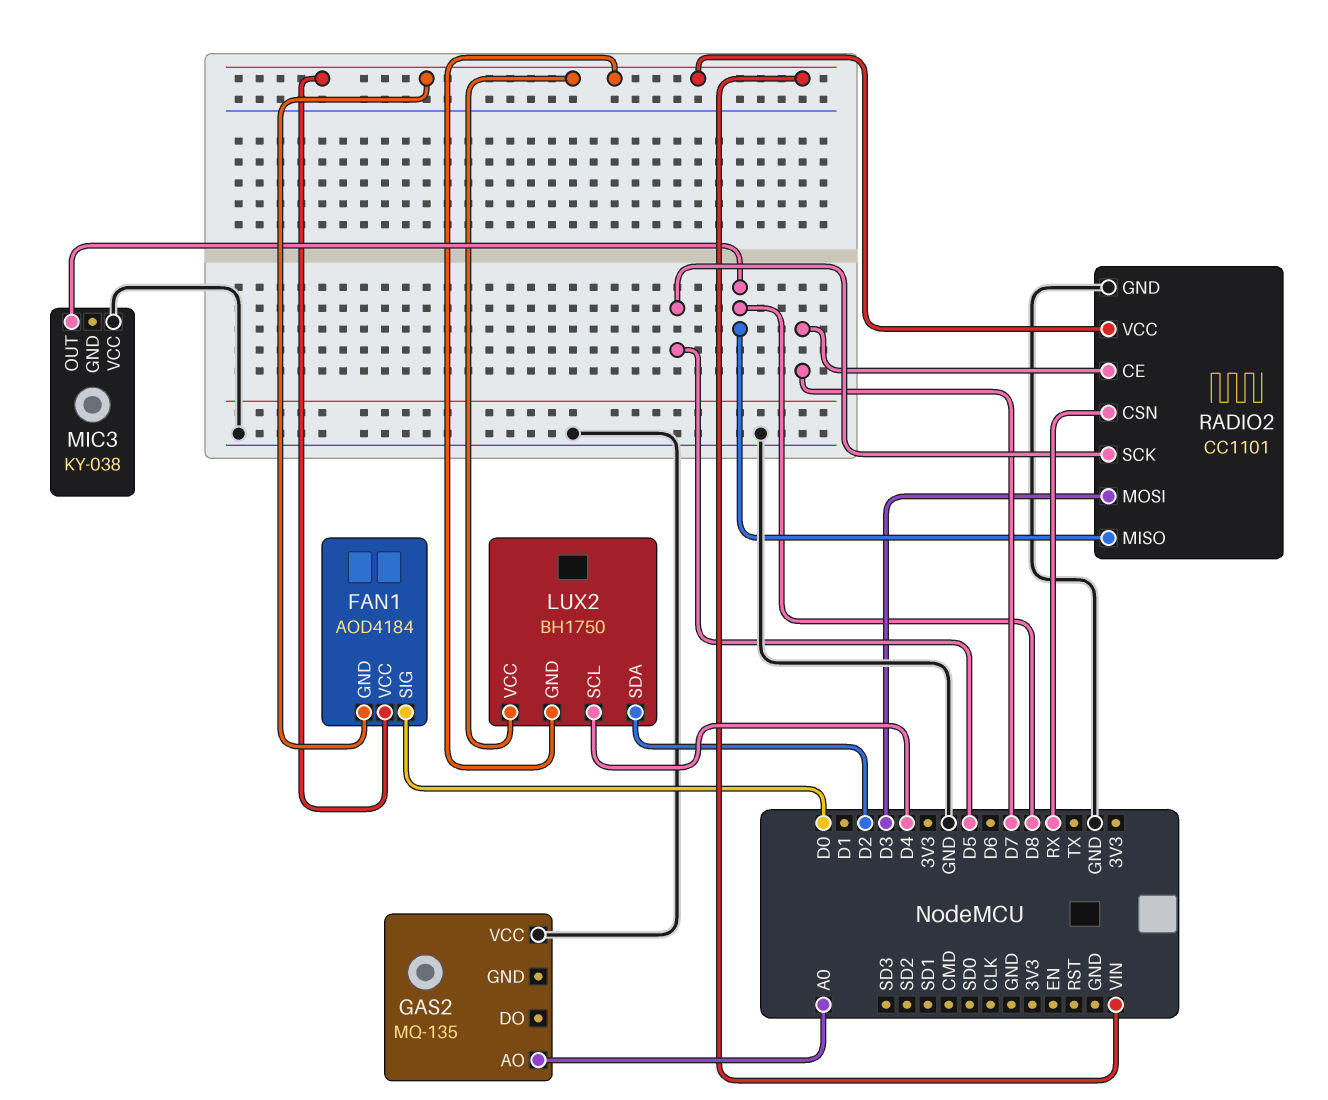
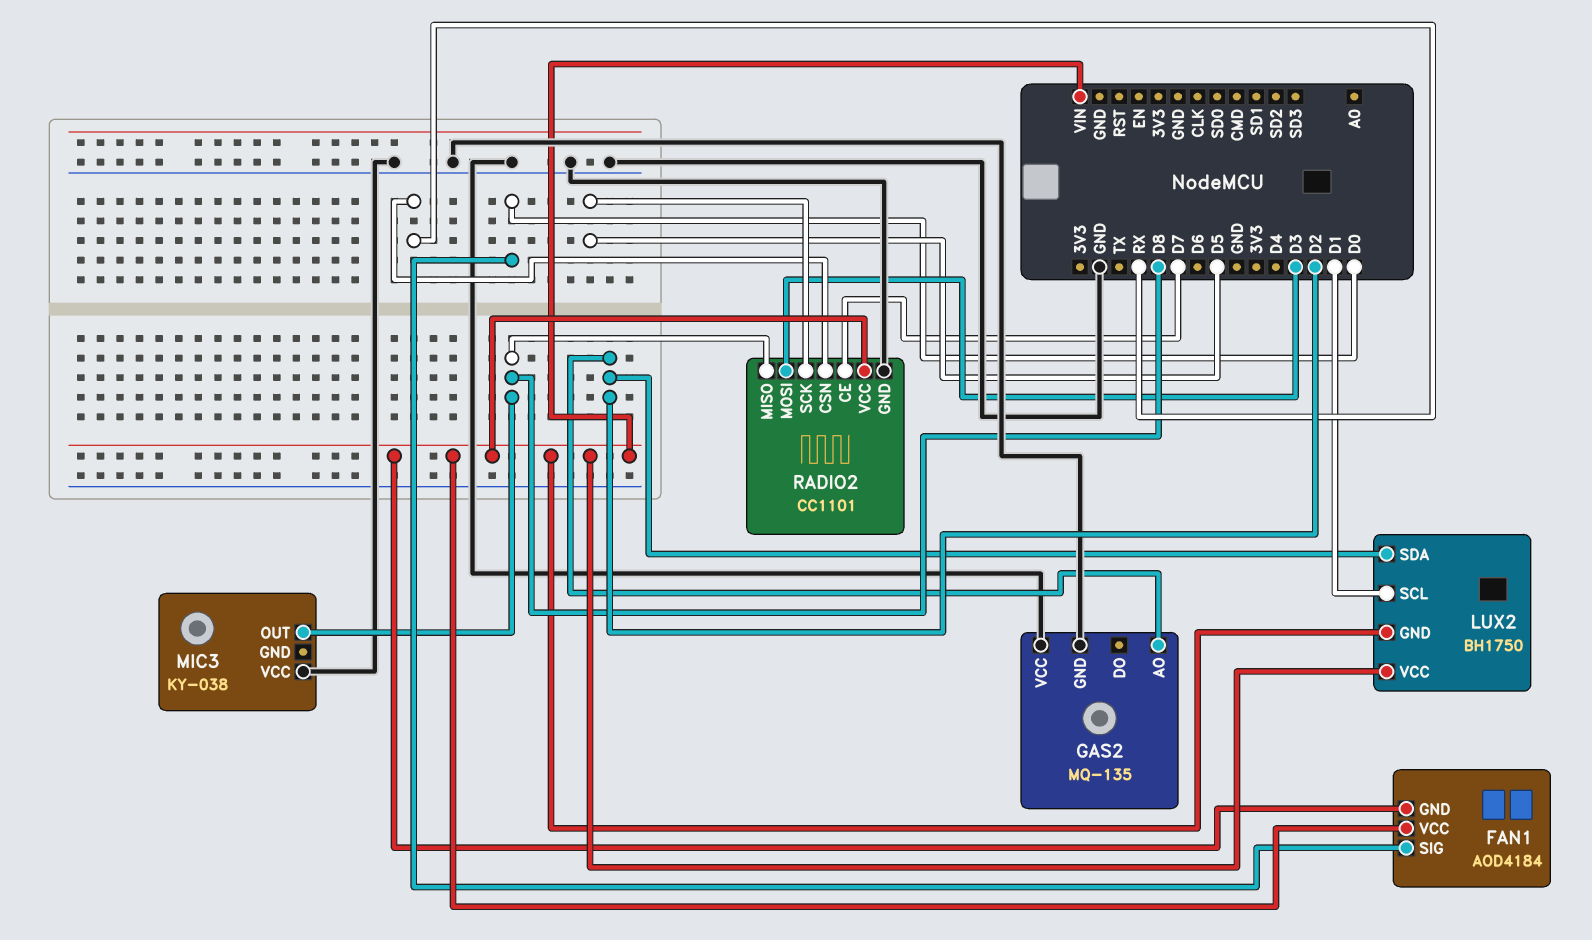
GAS2 pin AO: A0 -> D2
GAS2 pin GND: none -> GND
LUX2 pin SCL: D4 -> D1

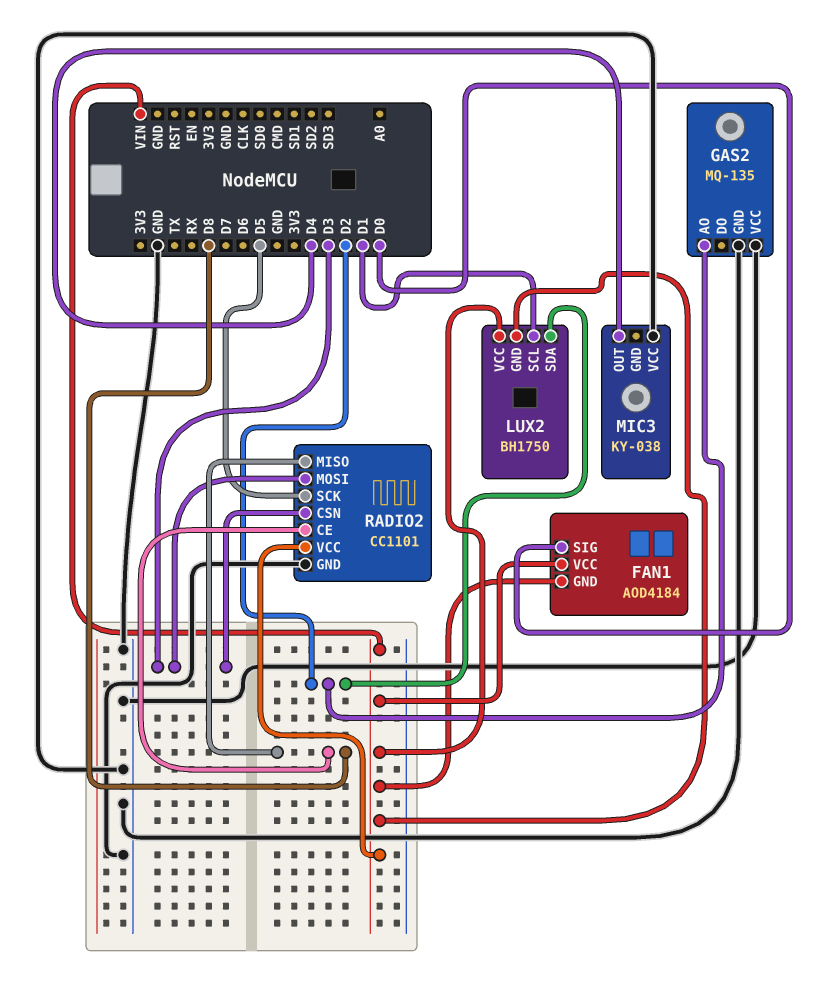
MIC3 pin OUT: D8 -> D4
RADIO2 pin CE: D7 -> D8
RADIO2 pin CSN: RX -> D3

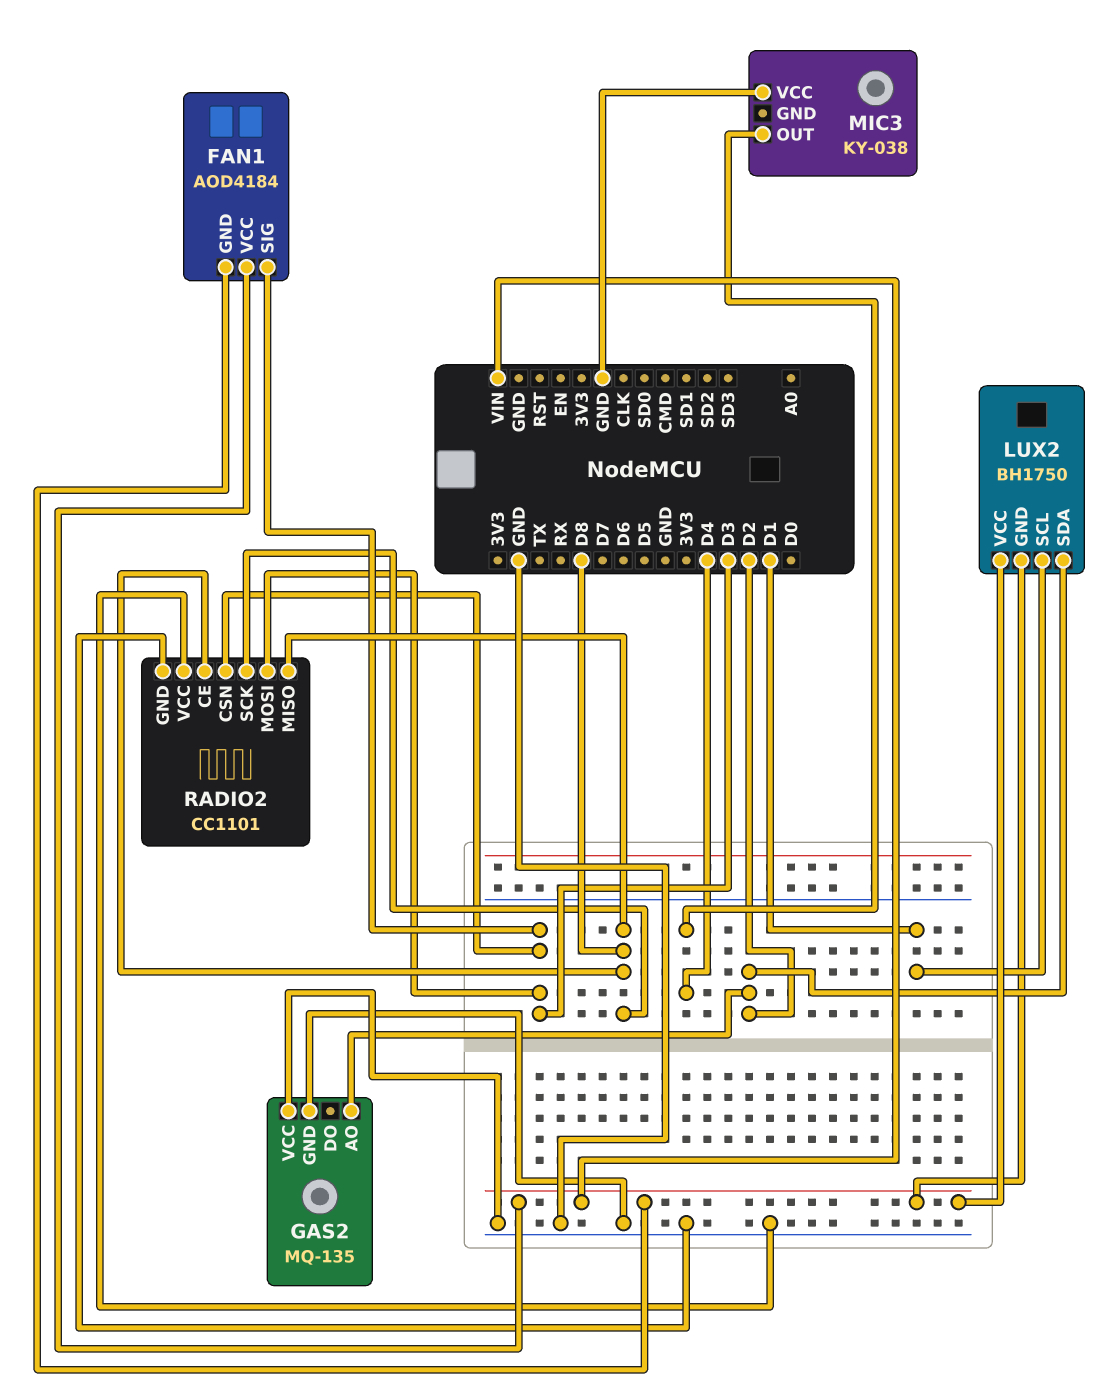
FAN1 pin SIG: D0 -> D3
RADIO2 pin SCK: D5 -> D8
RADIO2 pin VCC: VIN -> GND

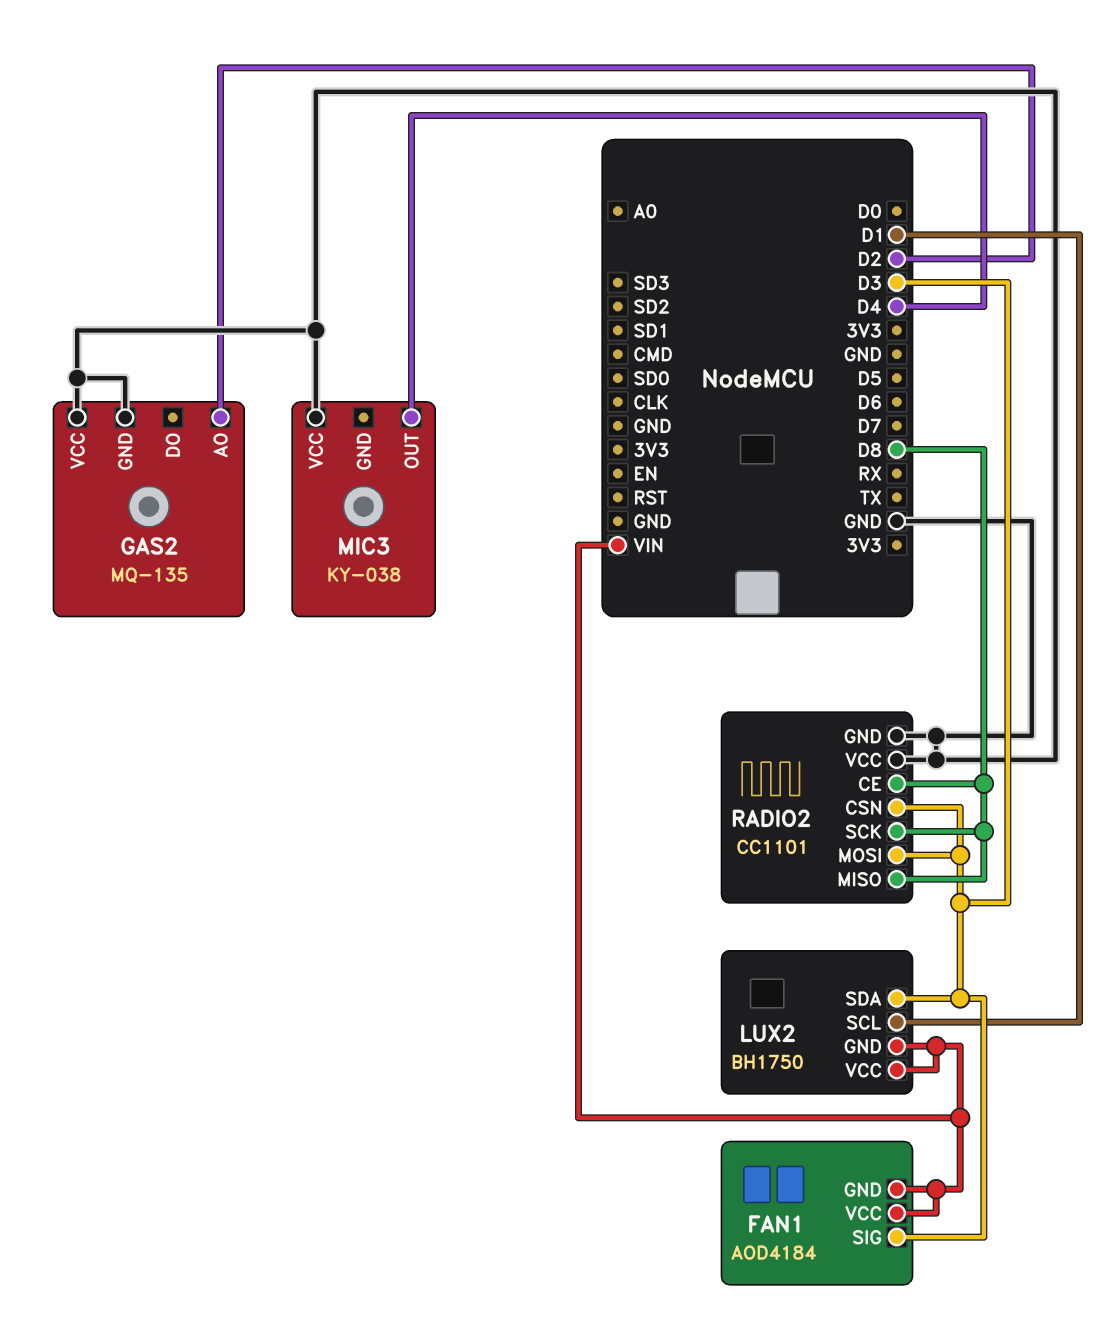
LUX2 pin SDA: D2 -> D3

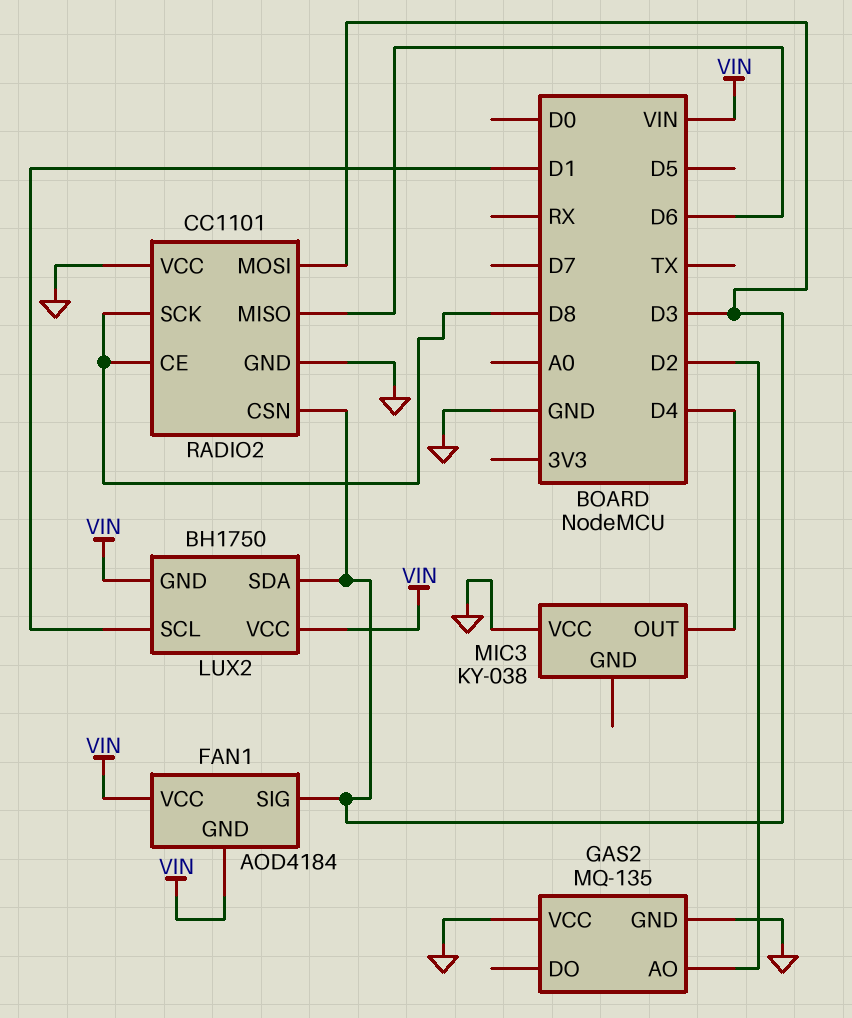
RADIO2 pin MISO: D8 -> D6

